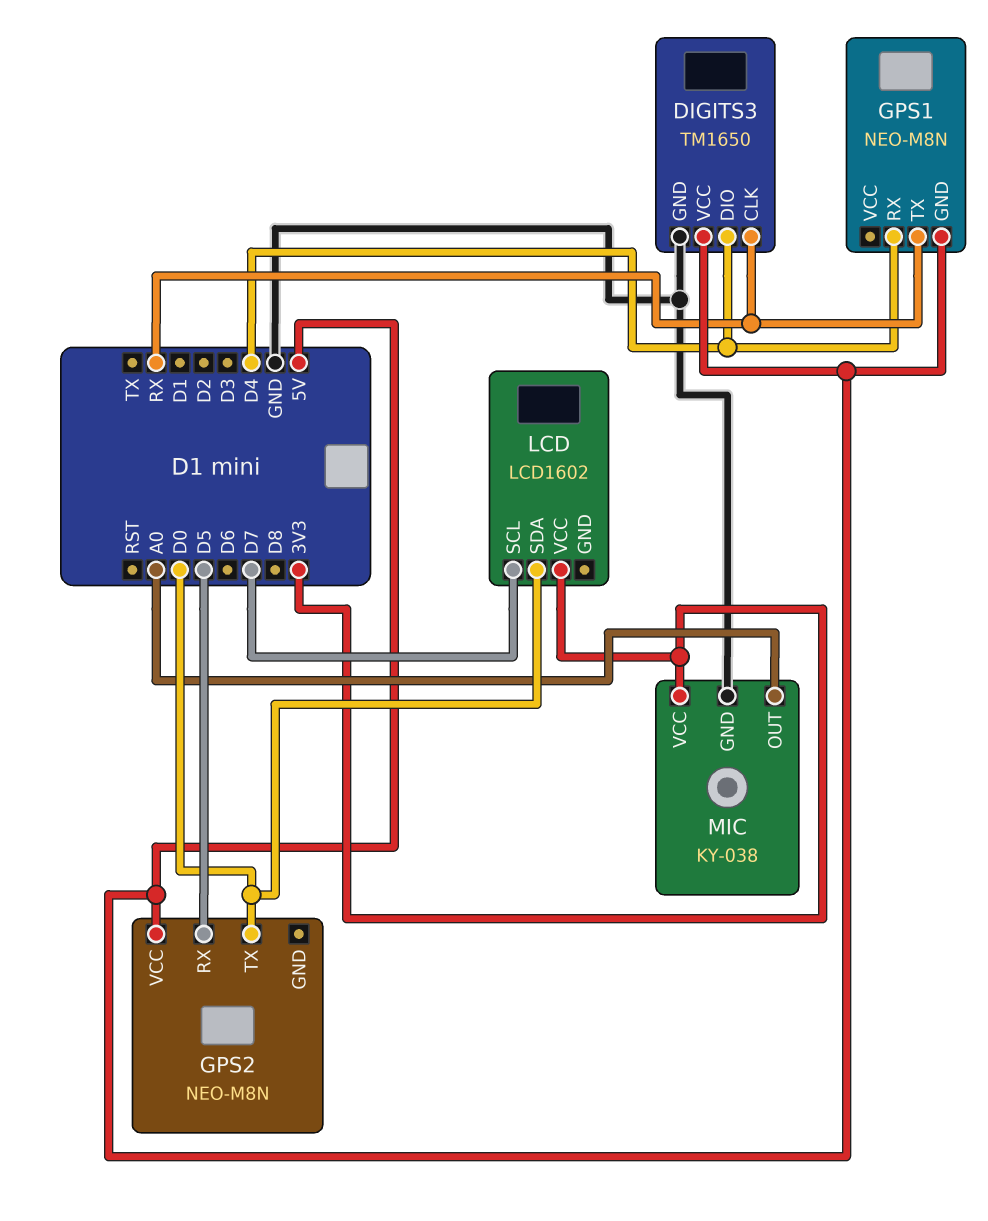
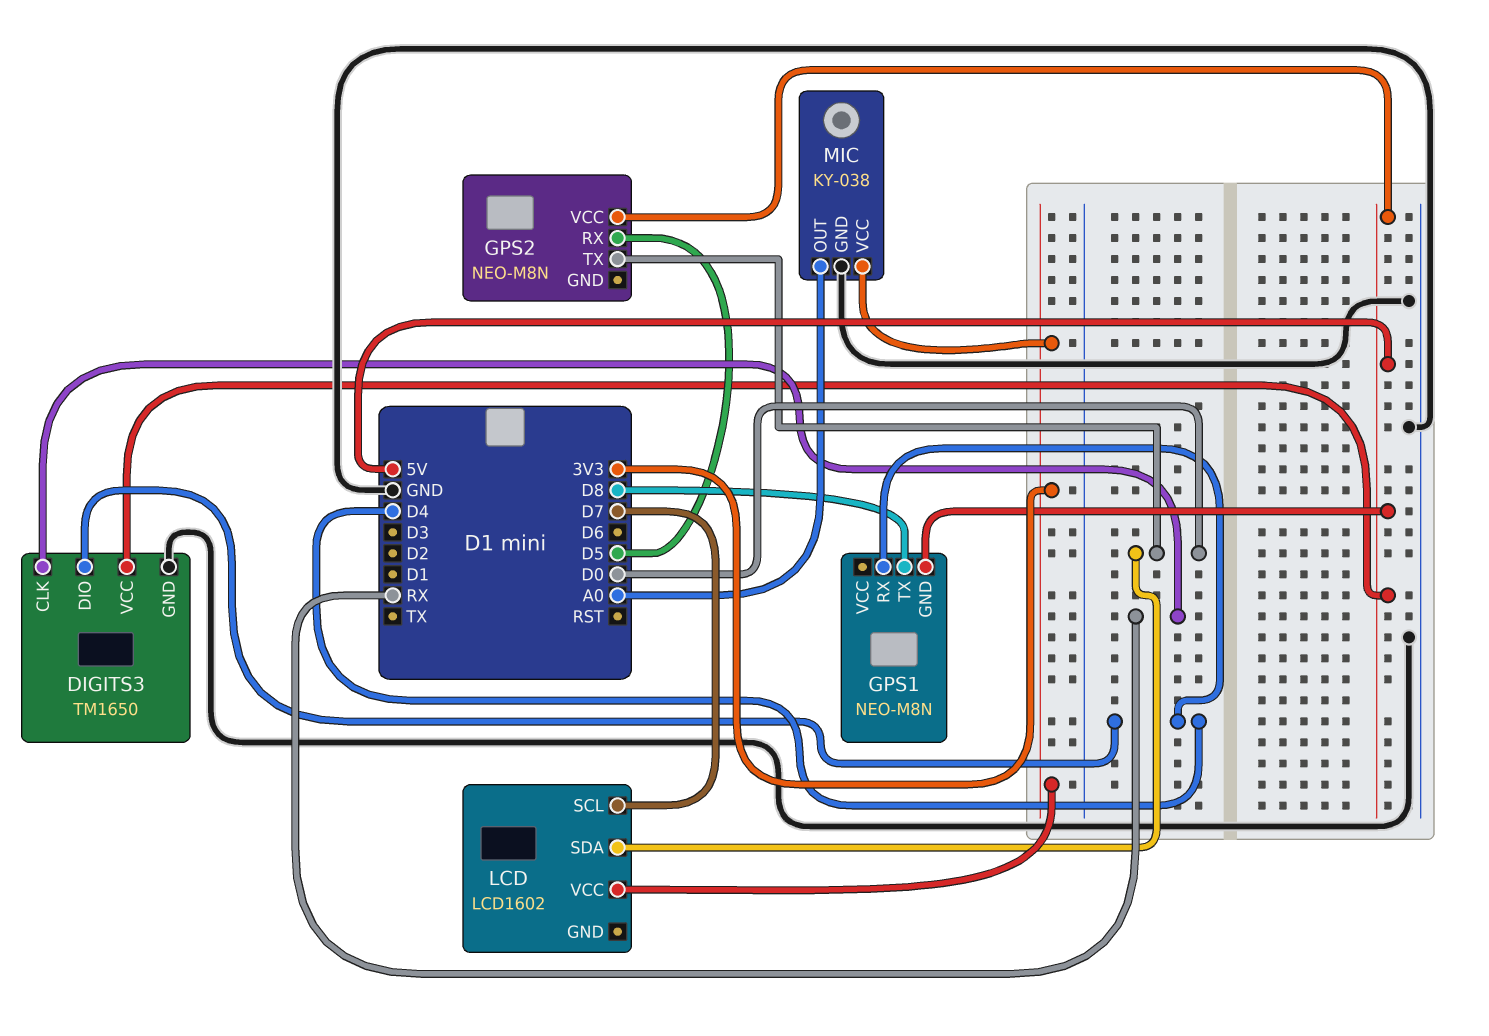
GPS1 pin TX: RX -> D8

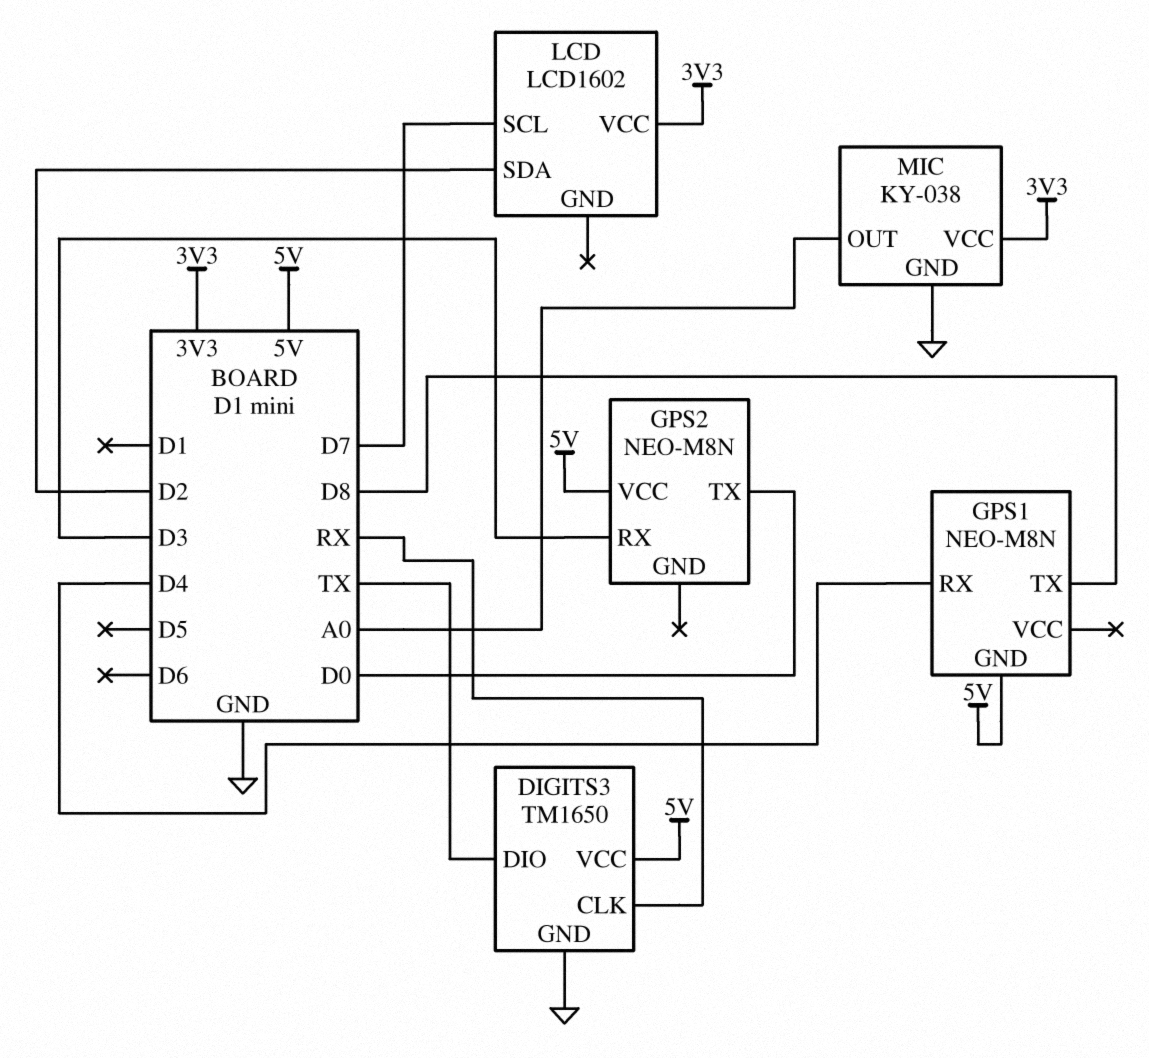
DIGITS3 pin DIO: D4 -> TX
GPS2 pin RX: D5 -> D3
LCD pin SDA: D0 -> D2

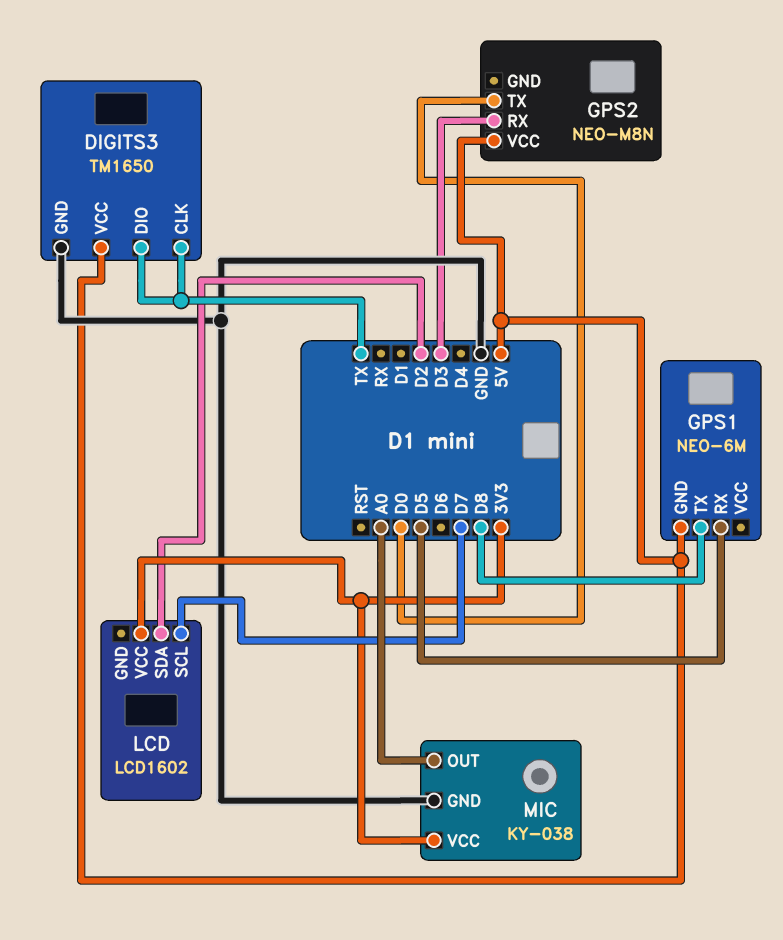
DIGITS3 pin CLK: RX -> TX
GPS1: NEO-M8N -> NEO-6M
GPS1 pin RX: D4 -> D5

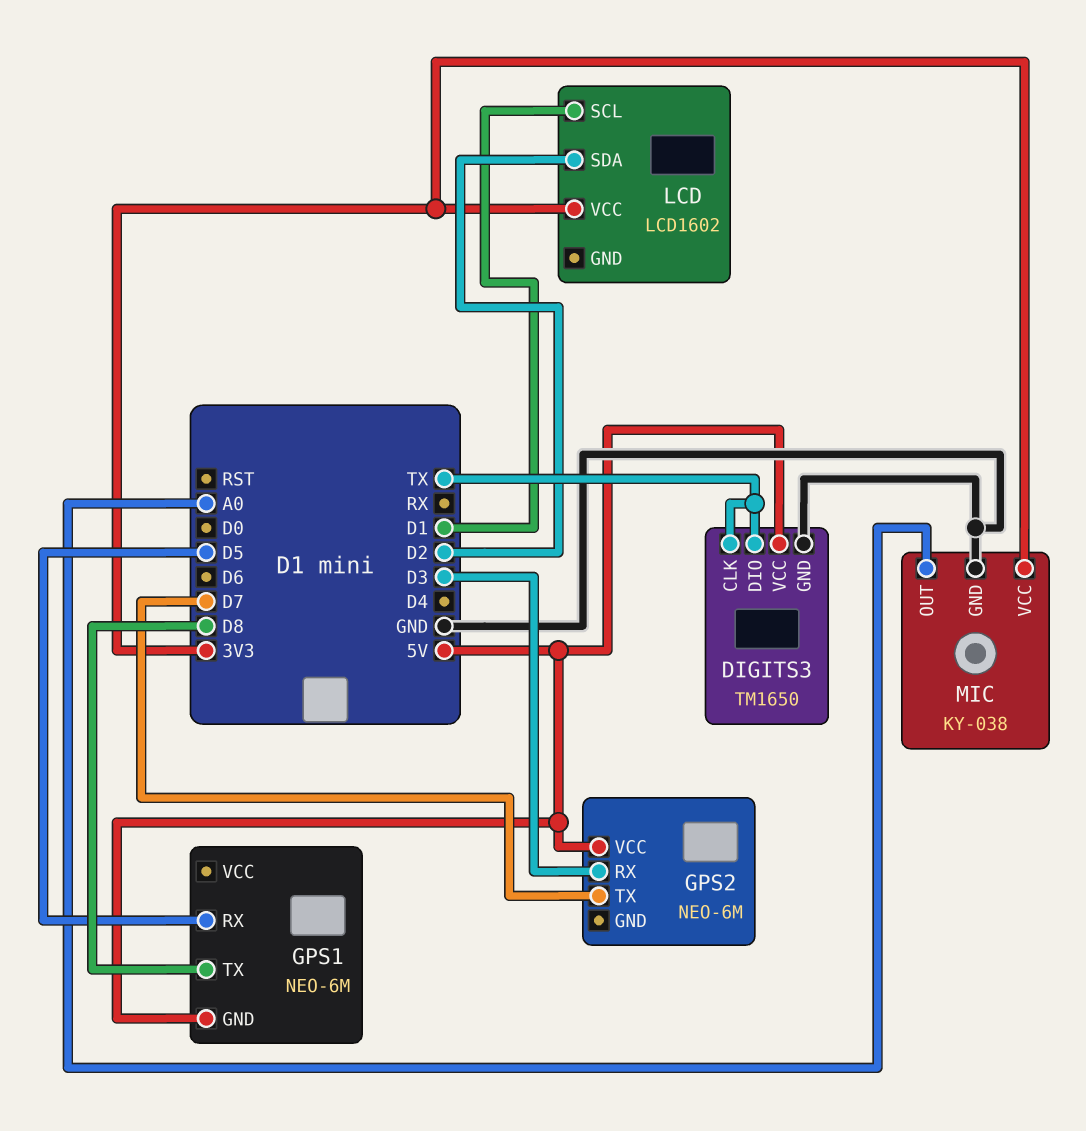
GPS2: NEO-M8N -> NEO-6M
GPS2 pin TX: D0 -> D7
LCD pin SCL: D7 -> D1

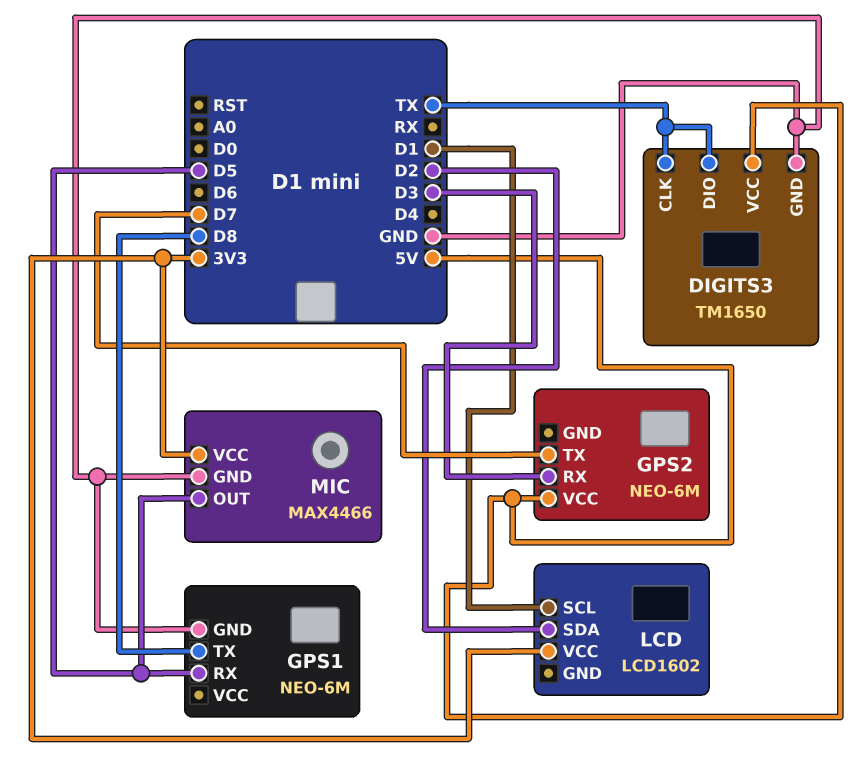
GPS1 pin GND: 5V -> GND
MIC: KY-038 -> MAX4466
MIC pin OUT: A0 -> D5

